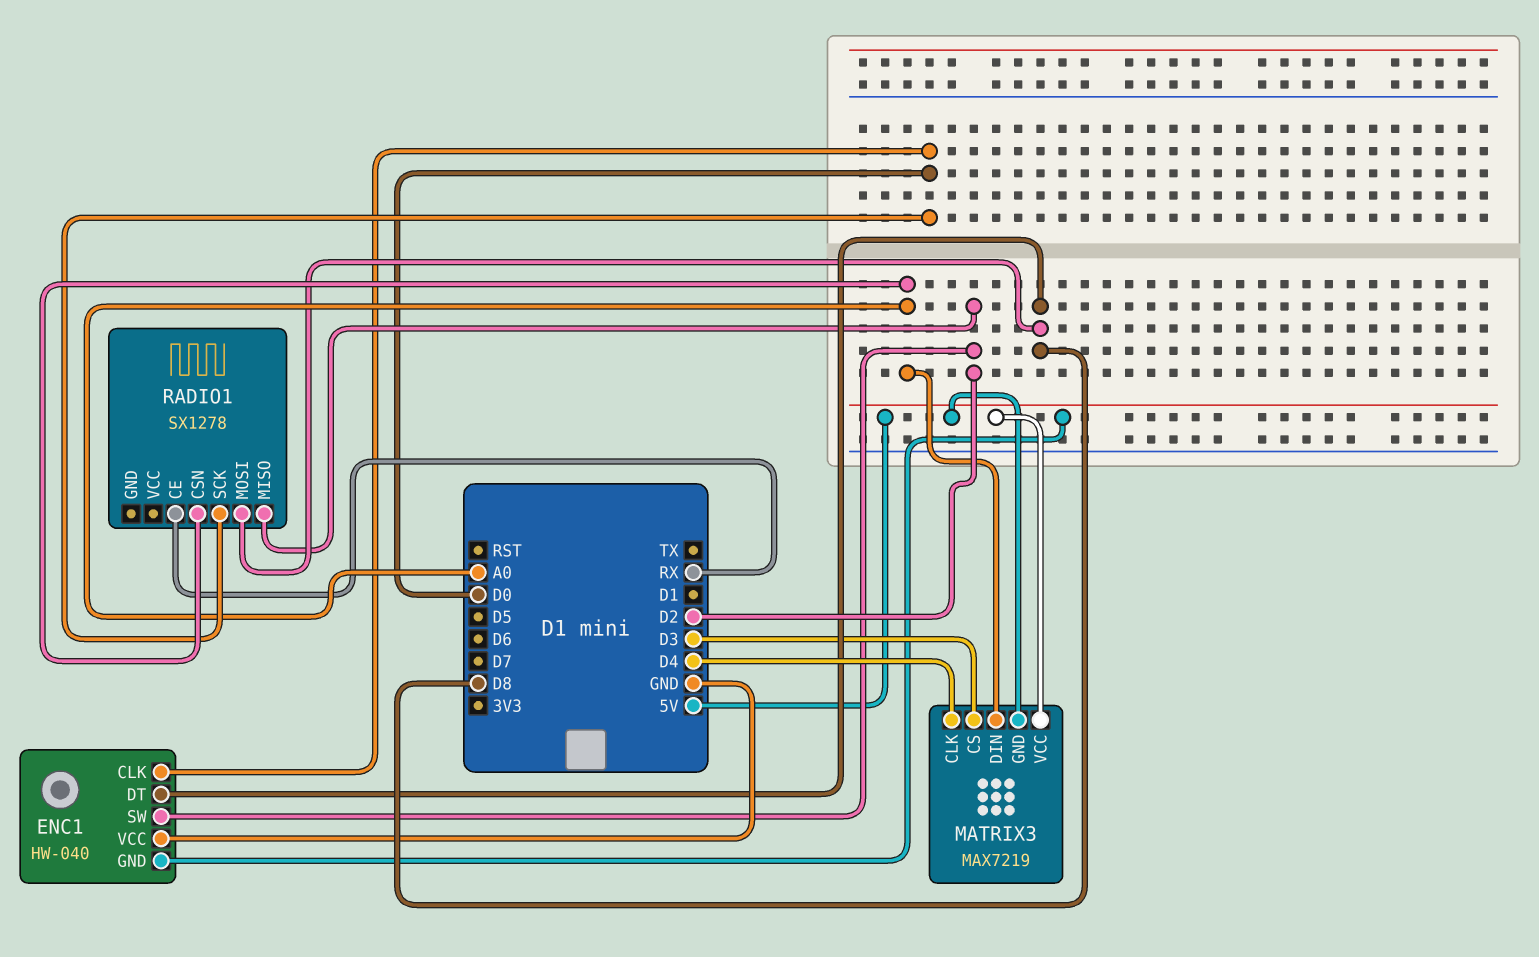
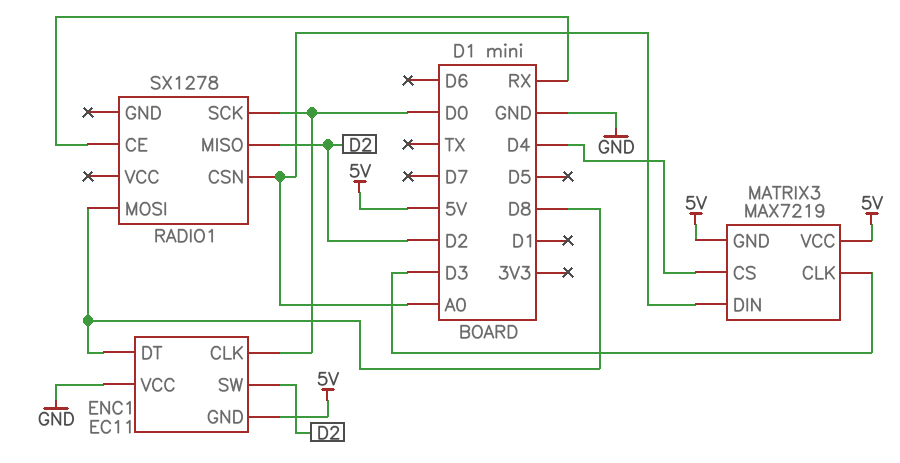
ENC1: HW-040 -> EC11
MATRIX3 pin CLK: D4 -> D3
MATRIX3 pin CS: D3 -> D4

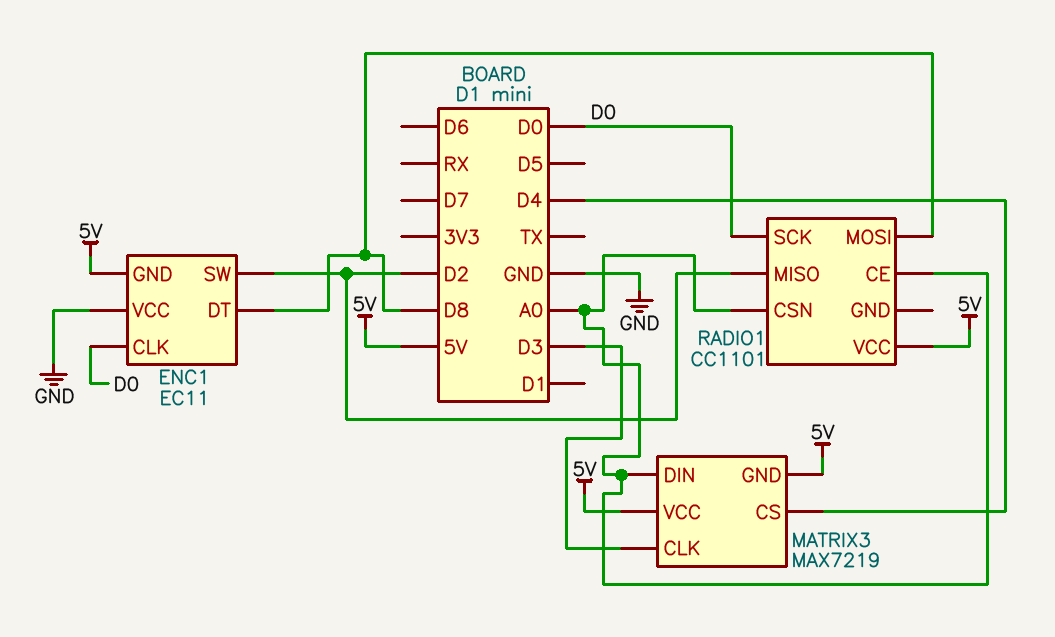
RADIO1: SX1278 -> CC1101
RADIO1 pin CE: RX -> A0
RADIO1 pin VCC: none -> 5V

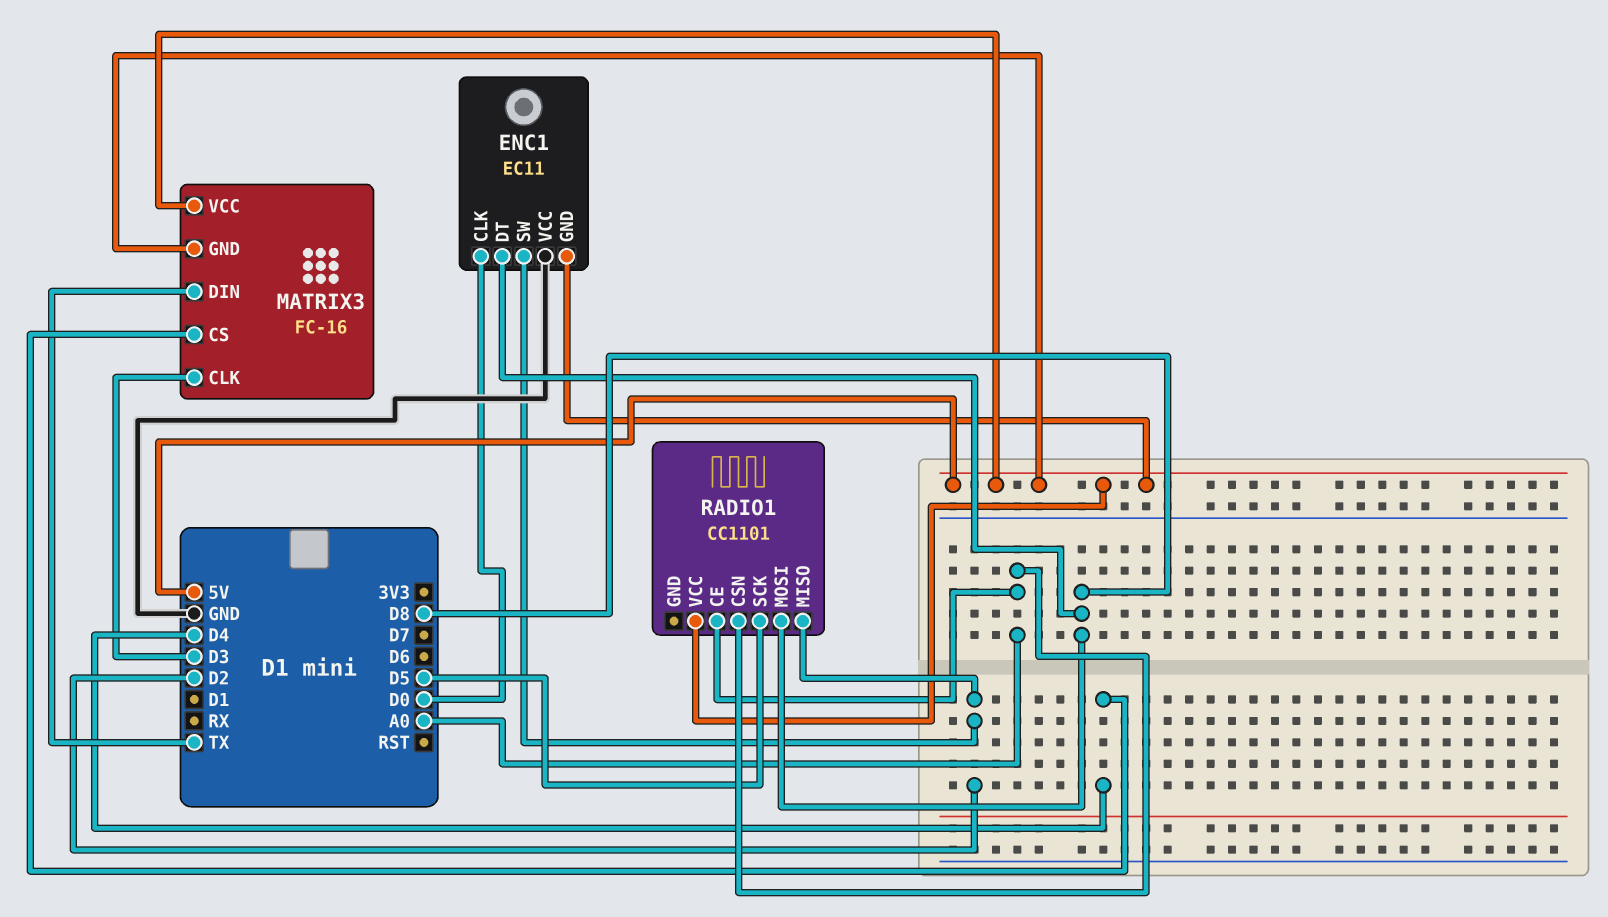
MATRIX3: MAX7219 -> FC-16
MATRIX3 pin DIN: A0 -> TX
RADIO1 pin SCK: D0 -> D5

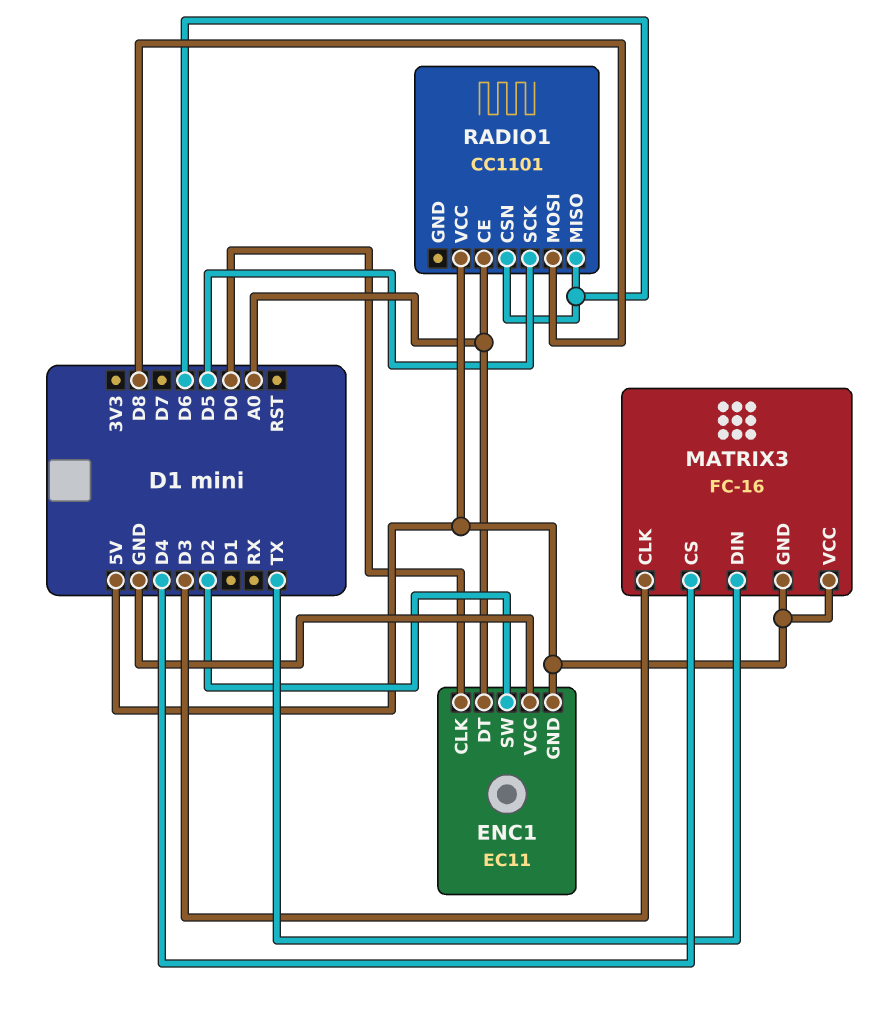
ENC1 pin DT: D8 -> A0
RADIO1 pin CSN: A0 -> D6
RADIO1 pin MISO: D2 -> D6

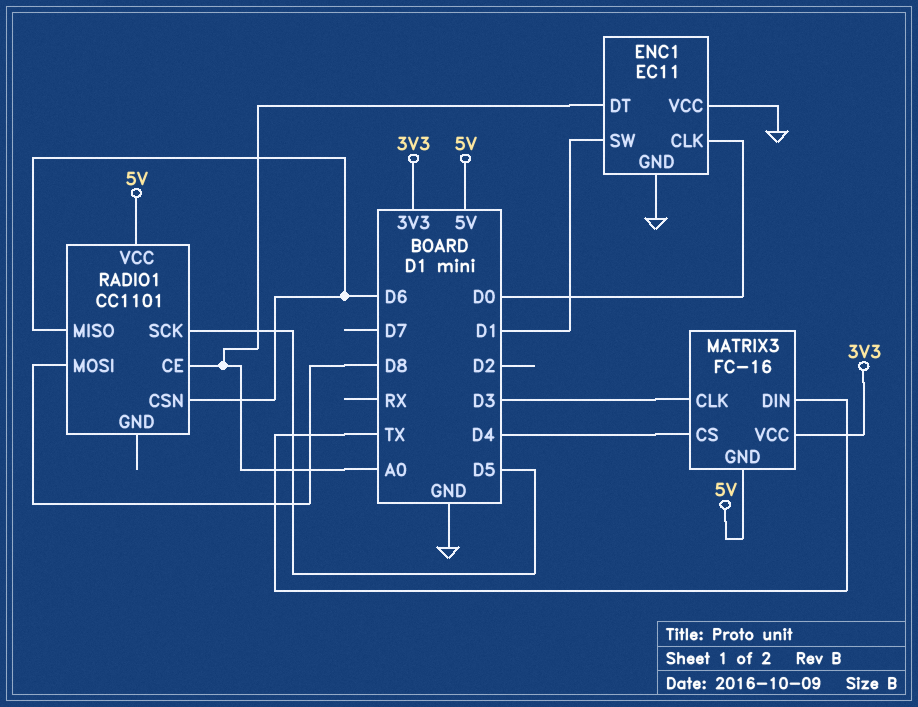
ENC1 pin GND: 5V -> GND
ENC1 pin SW: D2 -> D1
MATRIX3 pin VCC: 5V -> 3V3

